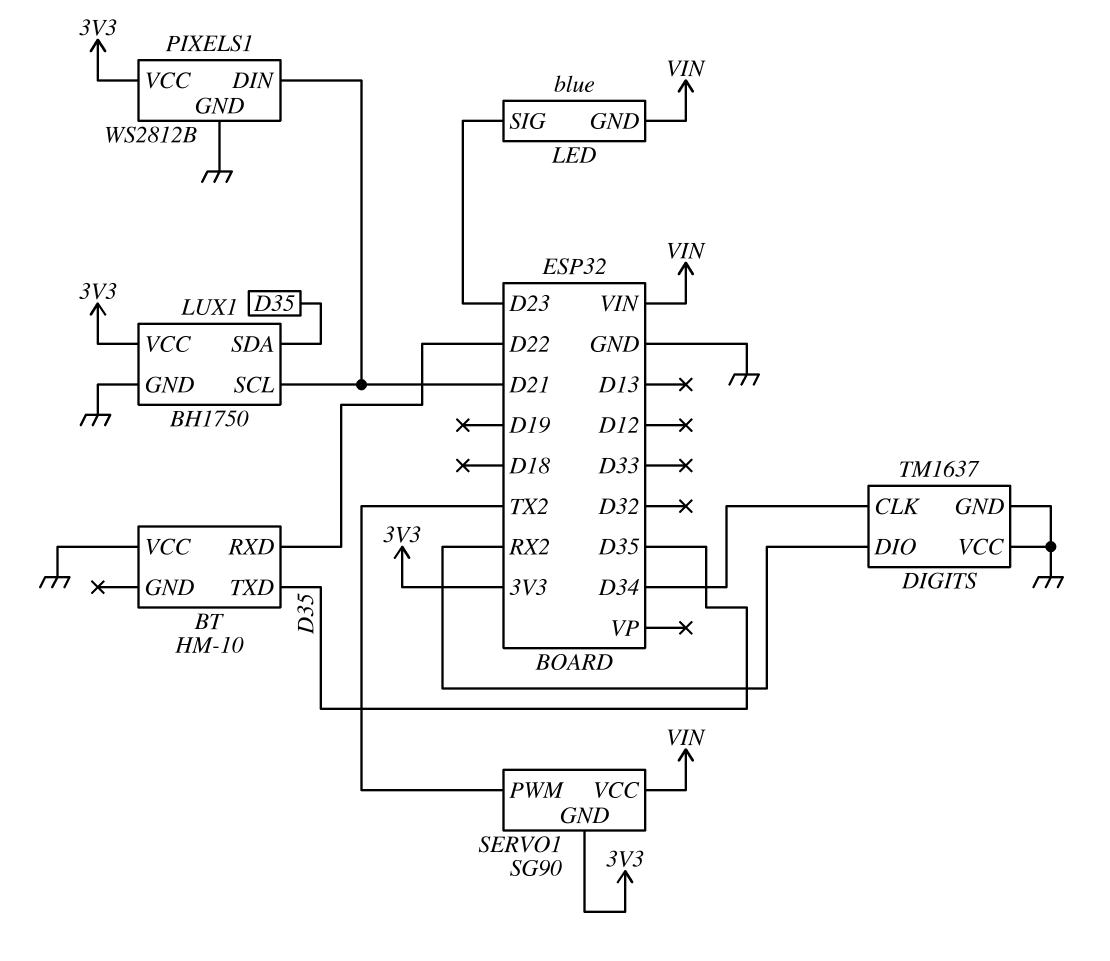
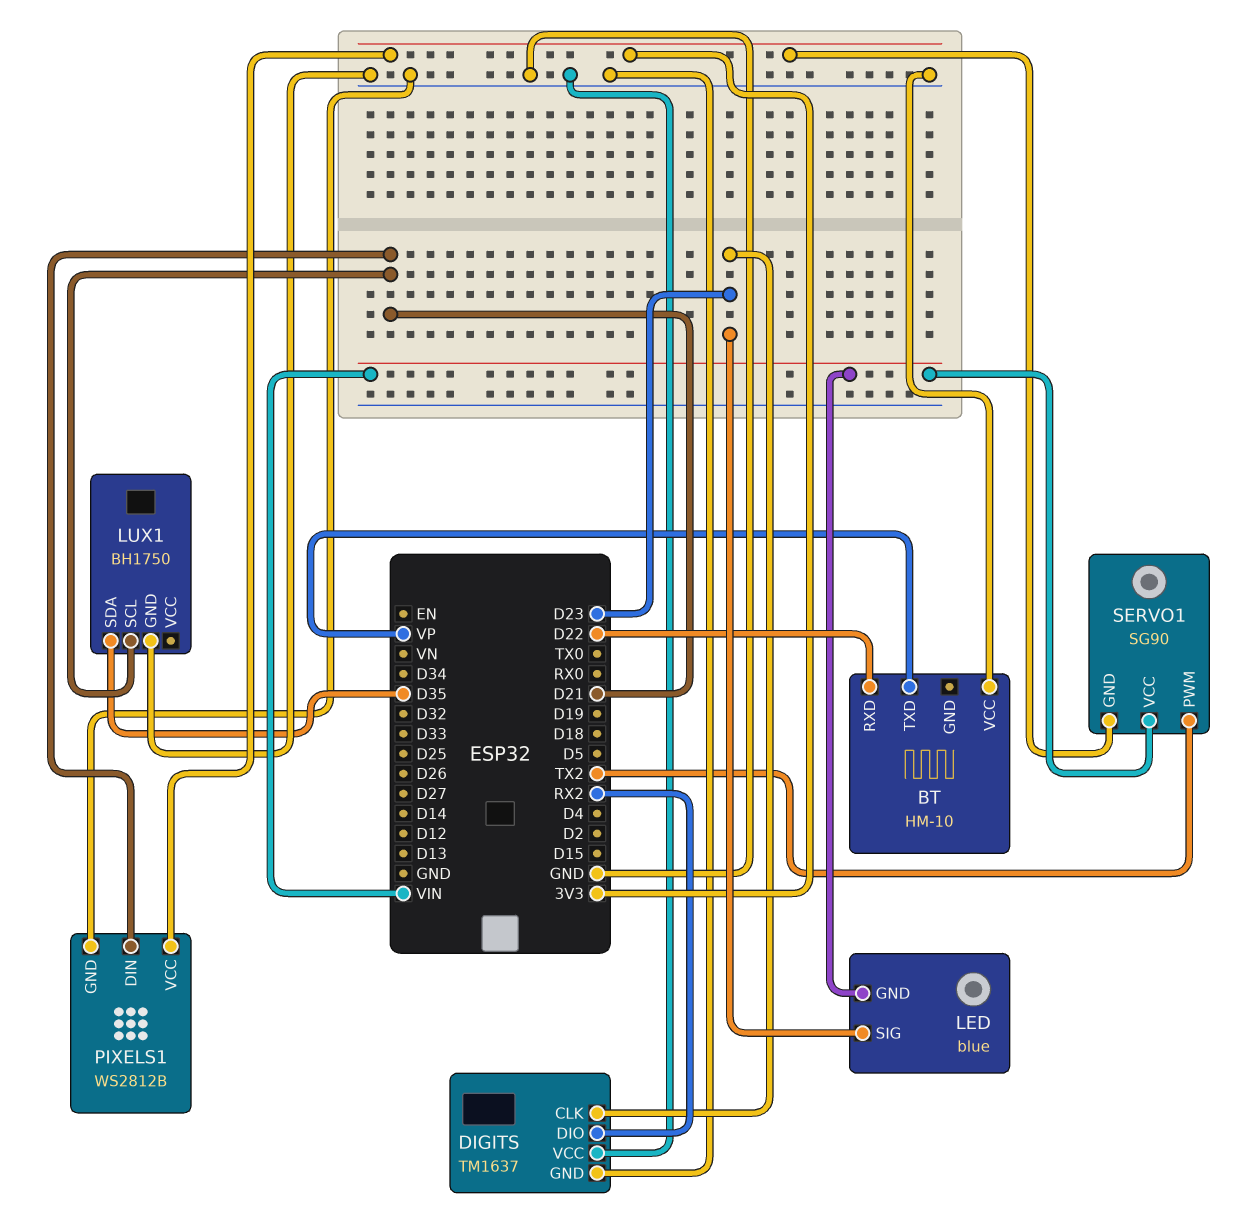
BT pin TXD: D35 -> VP
DIGITS pin CLK: D34 -> D23
LUX1 pin VCC: 3V3 -> none

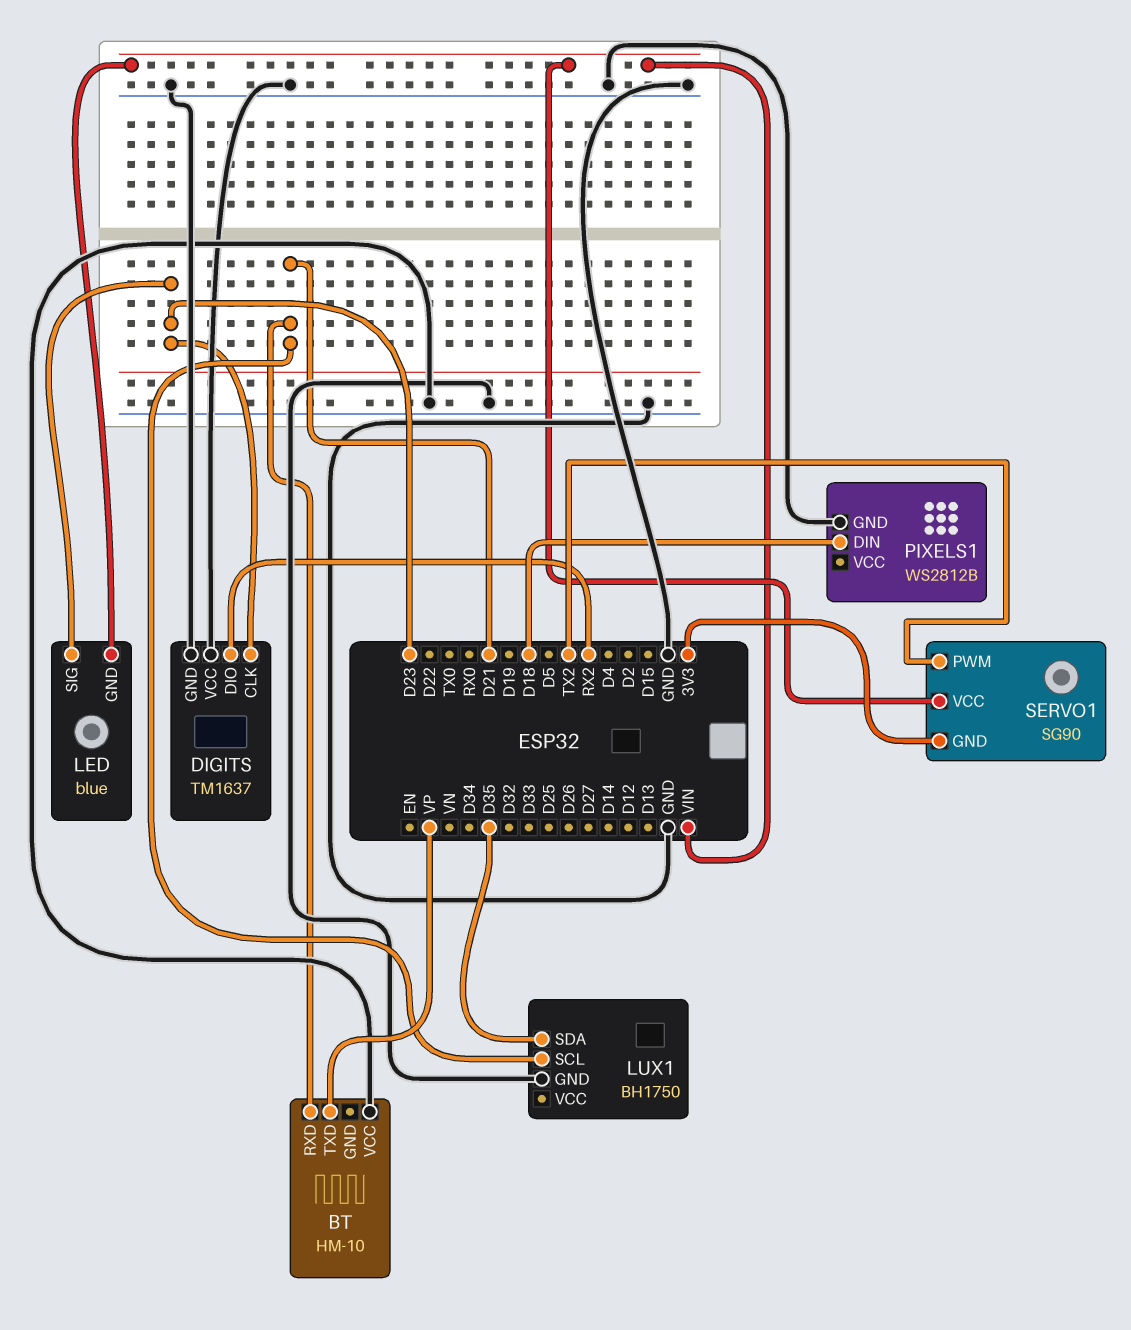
BT pin RXD: D22 -> D21
PIXELS1 pin DIN: D21 -> D18
PIXELS1 pin VCC: 3V3 -> none

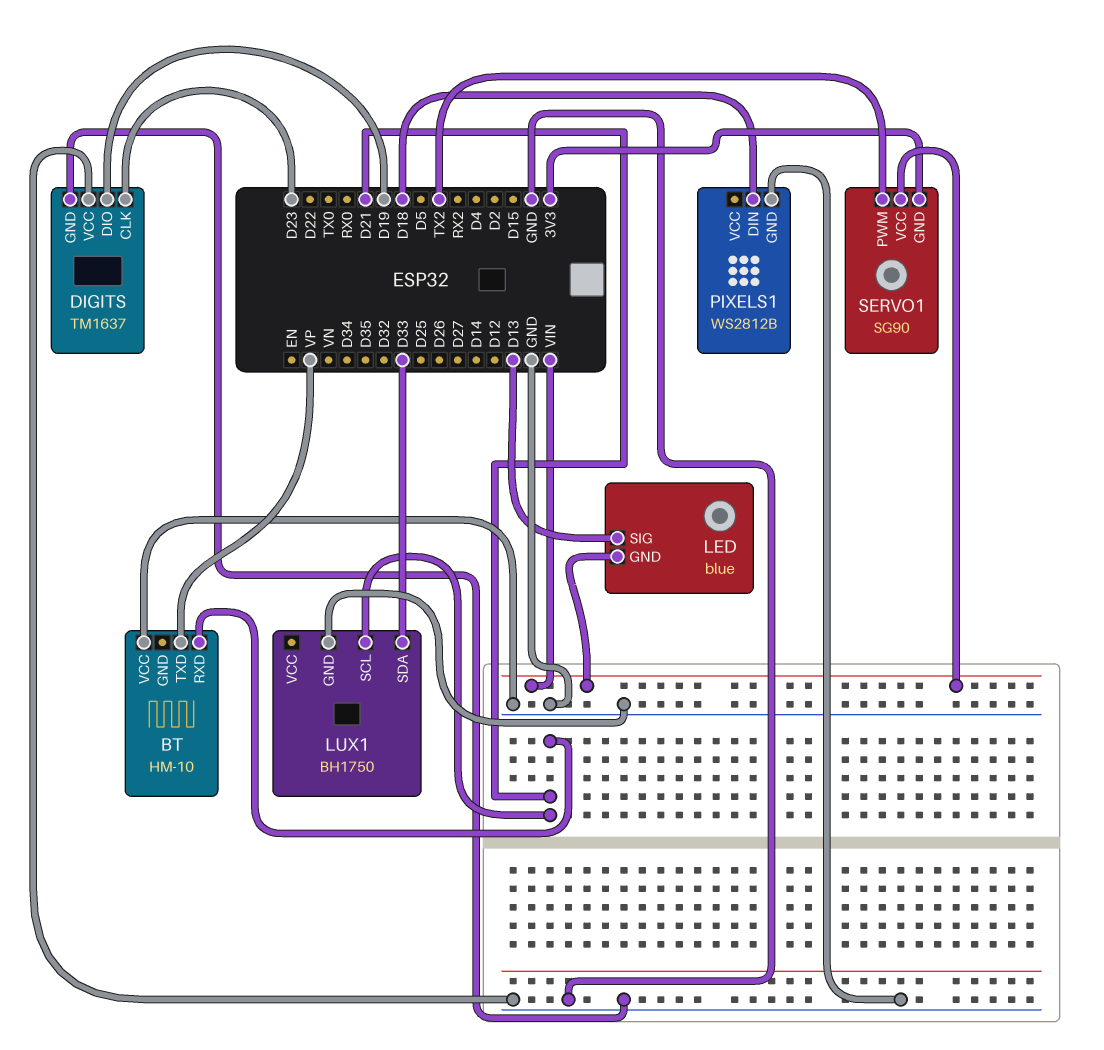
DIGITS pin DIO: RX2 -> D19
LED pin SIG: D23 -> D13
LUX1 pin SDA: D35 -> D33

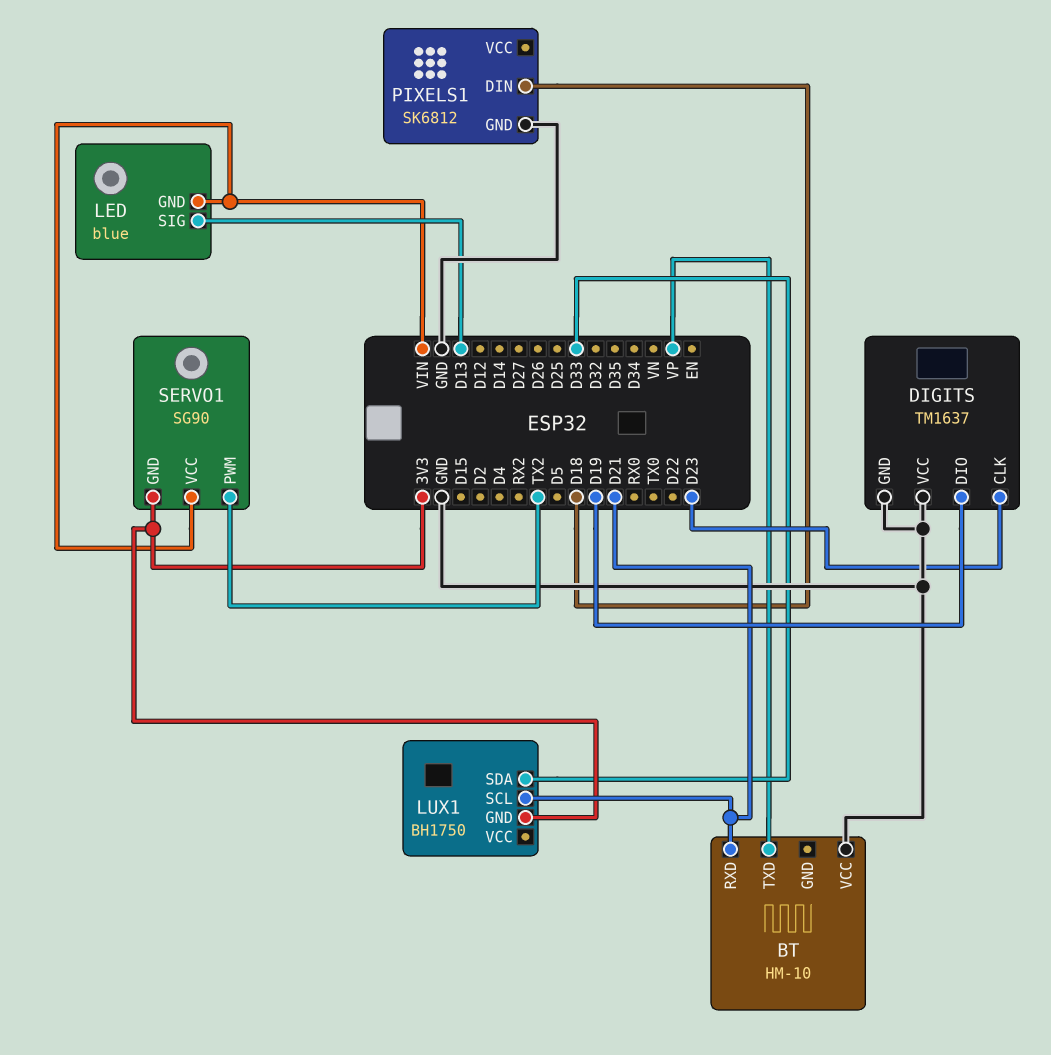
LUX1 pin GND: GND -> 3V3
PIXELS1: WS2812B -> SK6812

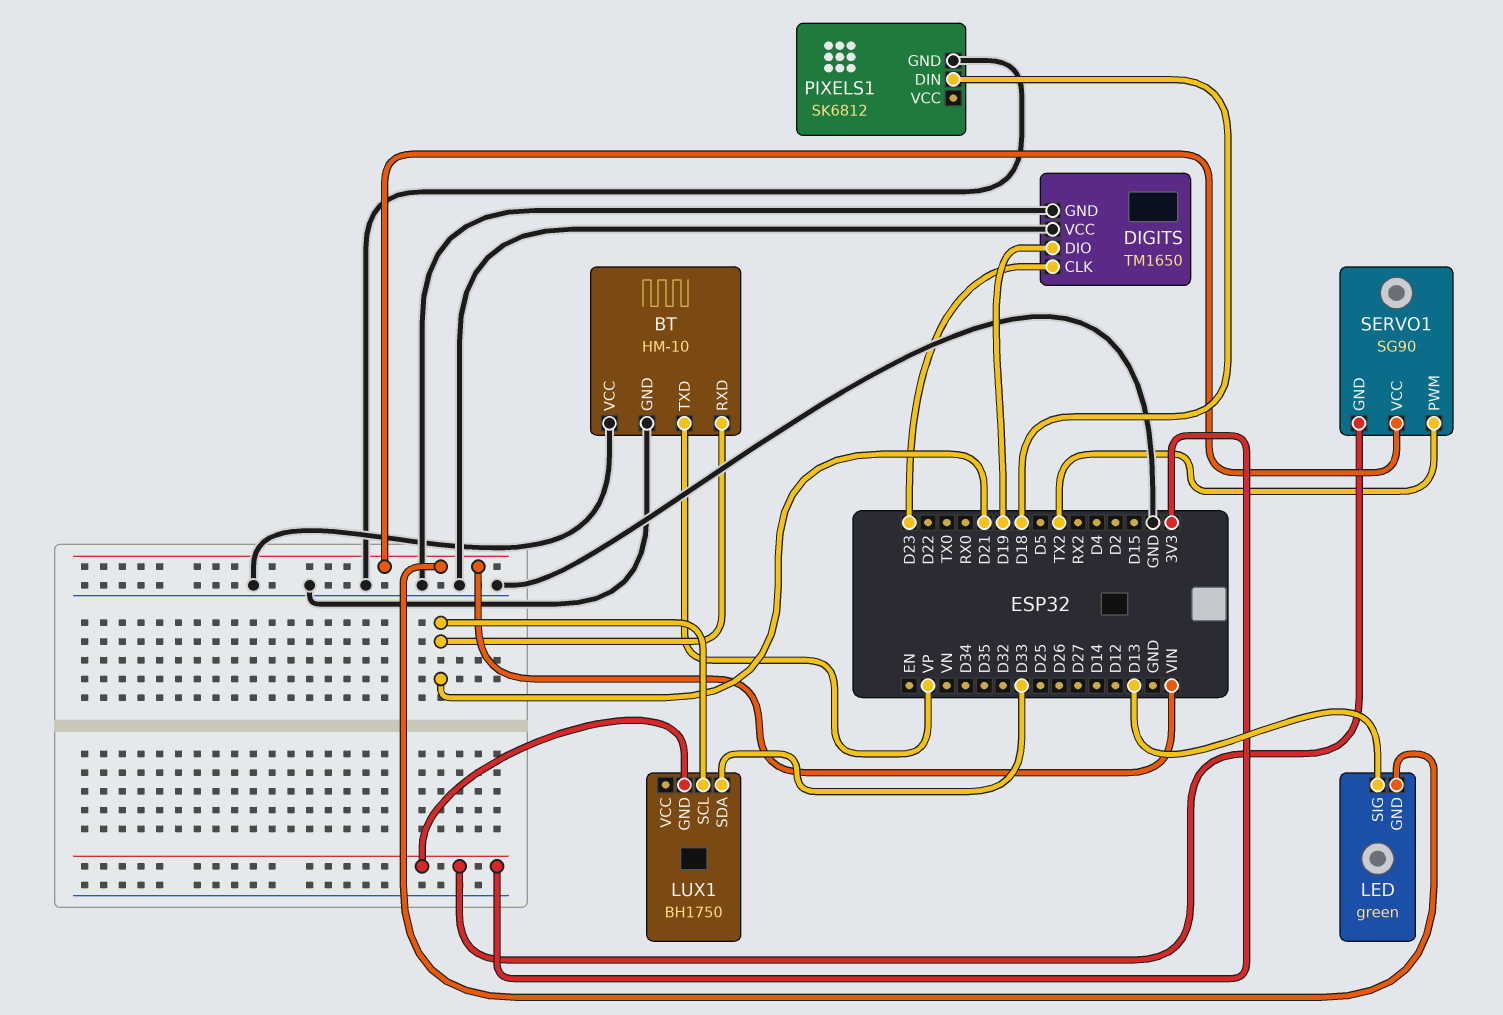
BT pin GND: none -> GND
DIGITS: TM1637 -> TM1650
LED: blue -> green

